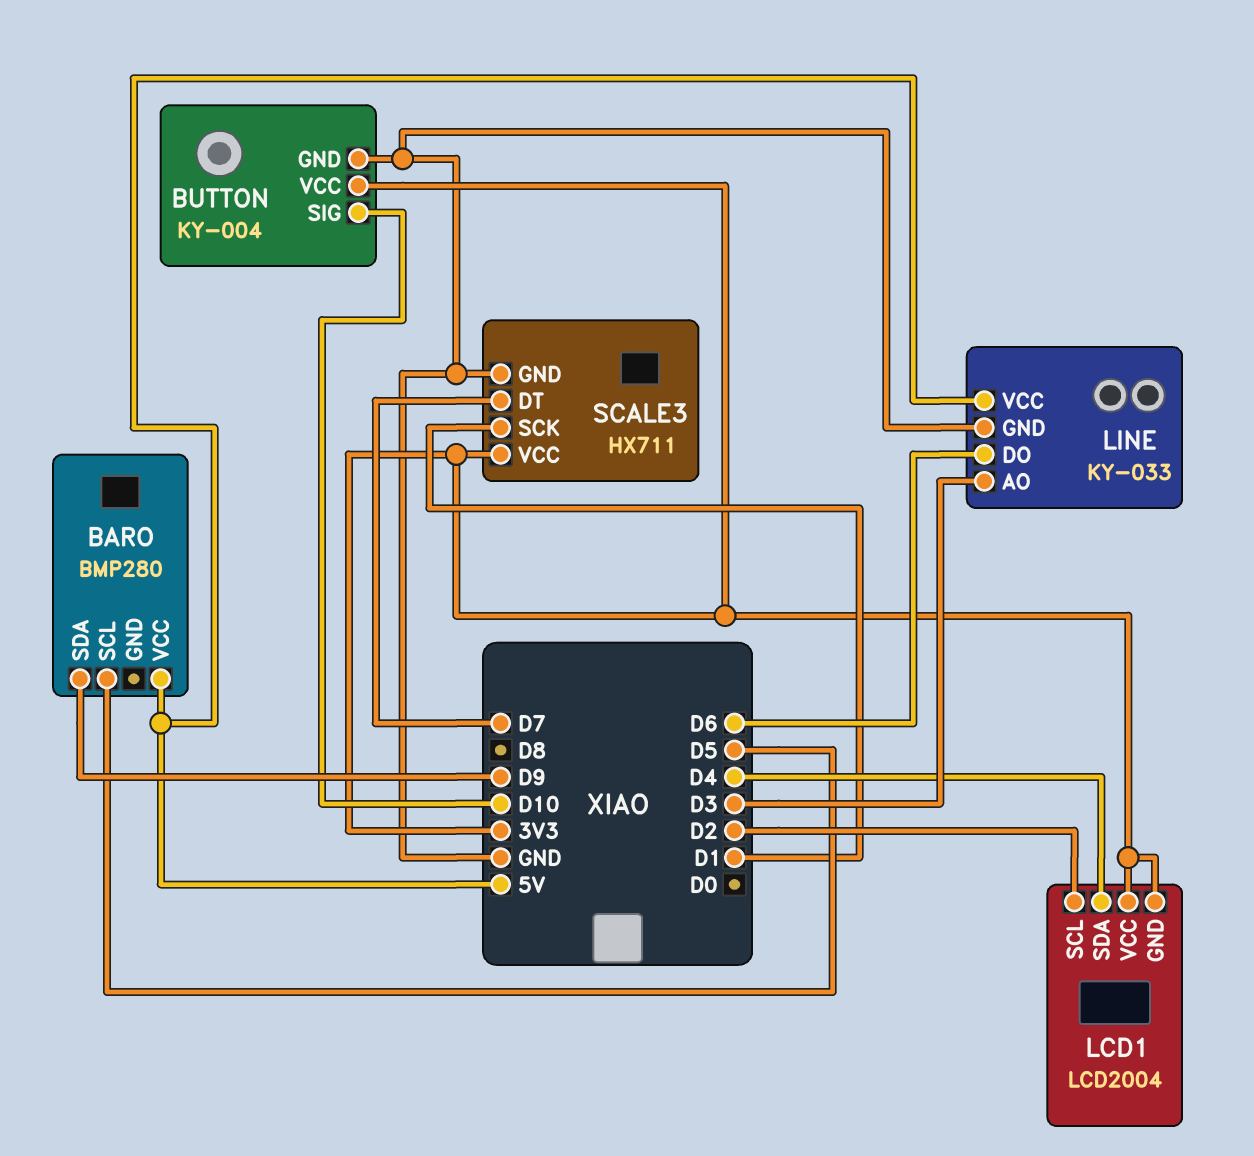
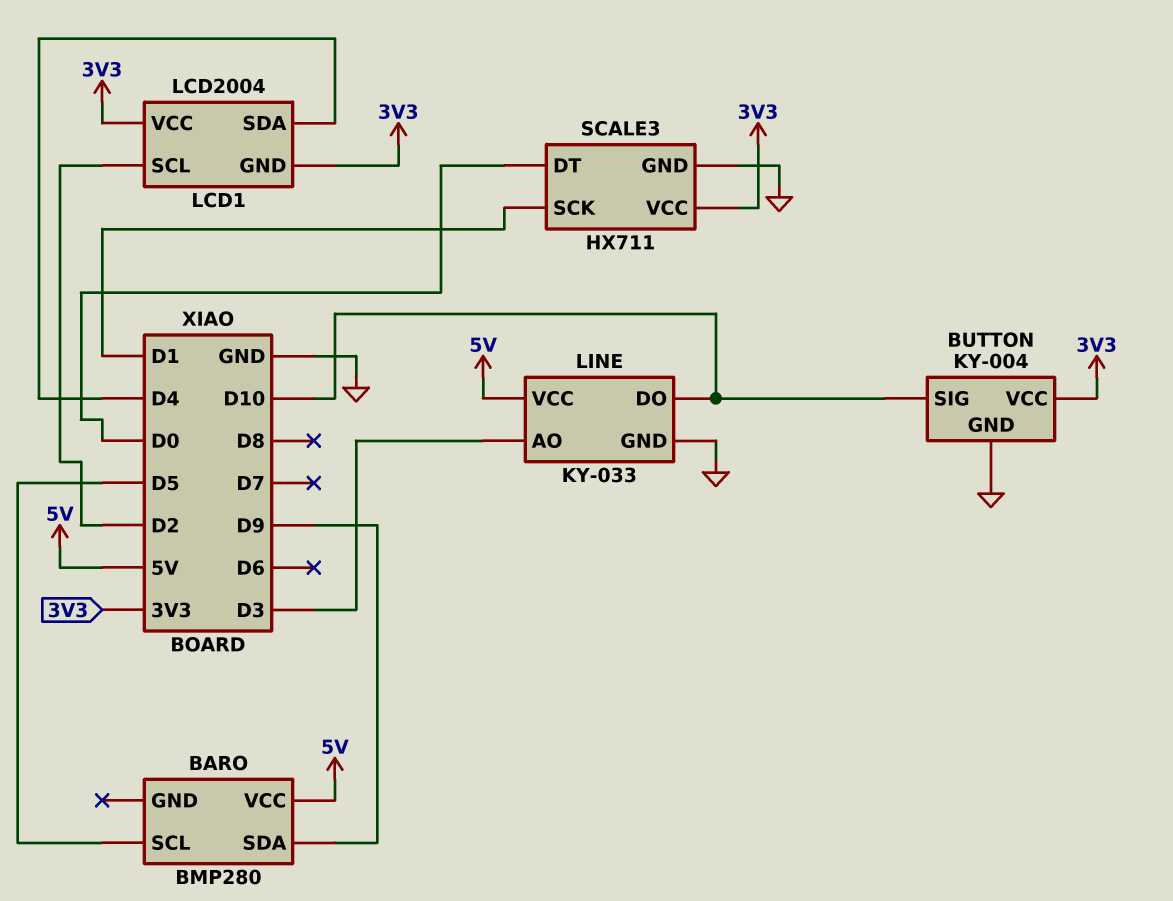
LINE pin DO: D6 -> D10
SCALE3 pin DT: D7 -> D0

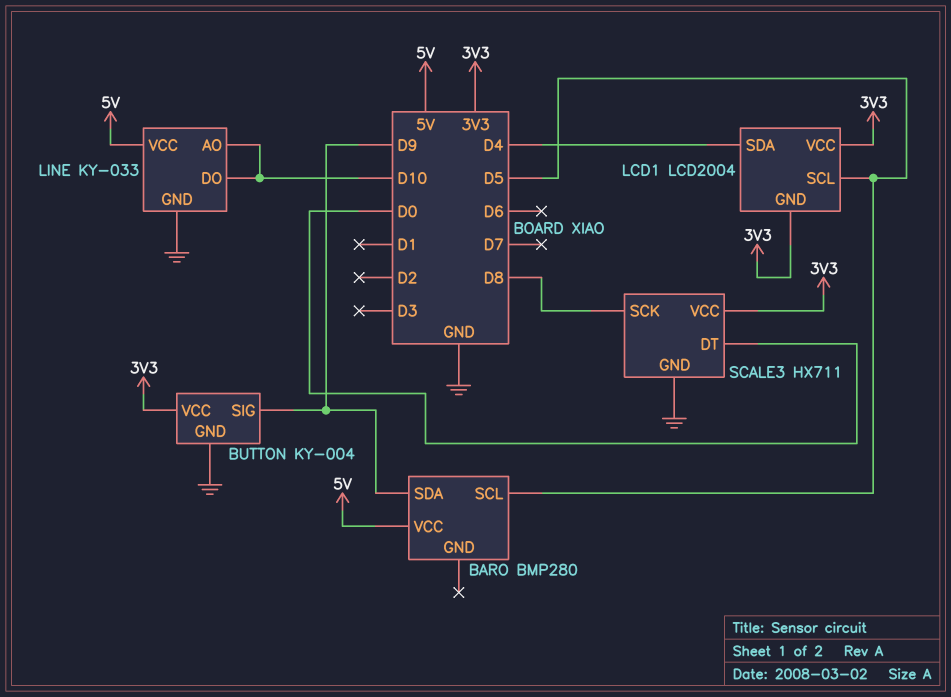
BUTTON pin SIG: D10 -> D9
LCD1 pin SCL: D2 -> D5
LINE pin AO: D3 -> D10
SCALE3 pin SCK: D1 -> D8

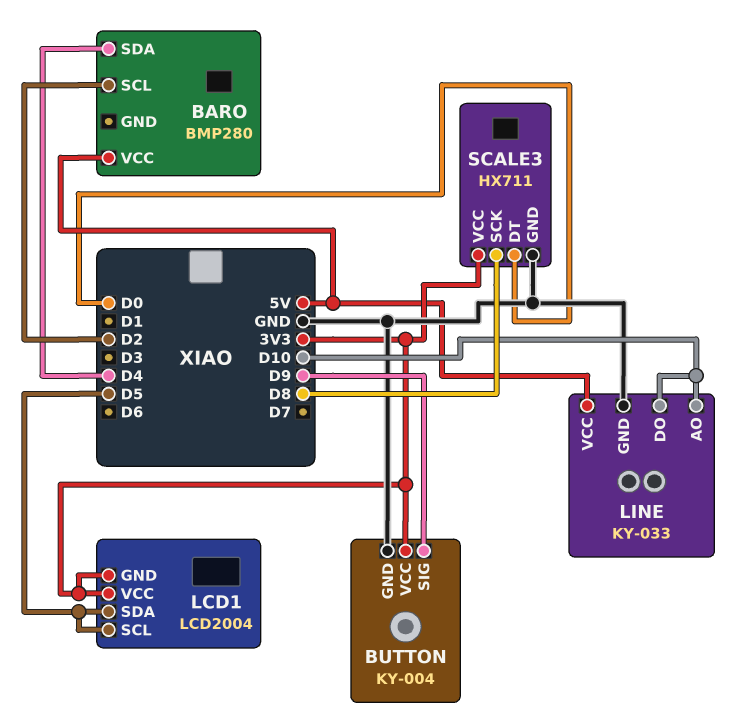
BARO pin SCL: D5 -> D2
BARO pin SDA: D9 -> D4
LCD1 pin SDA: D4 -> D5

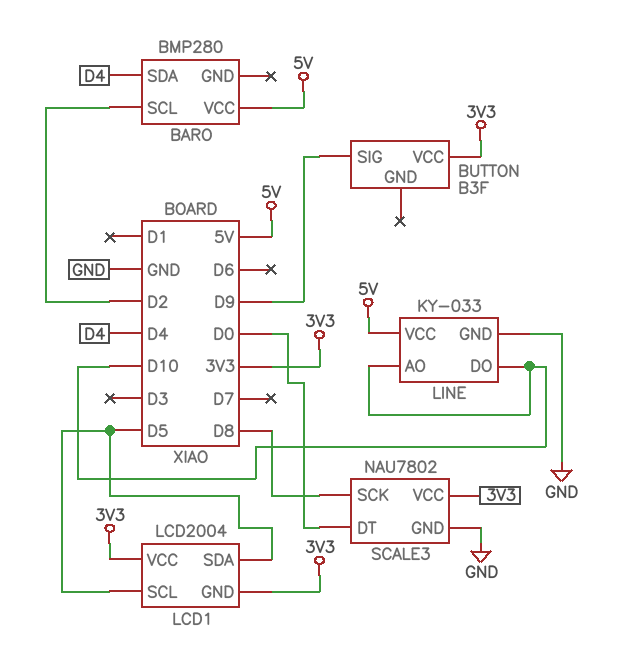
BUTTON: KY-004 -> B3F
BUTTON pin GND: GND -> none
SCALE3: HX711 -> NAU7802

